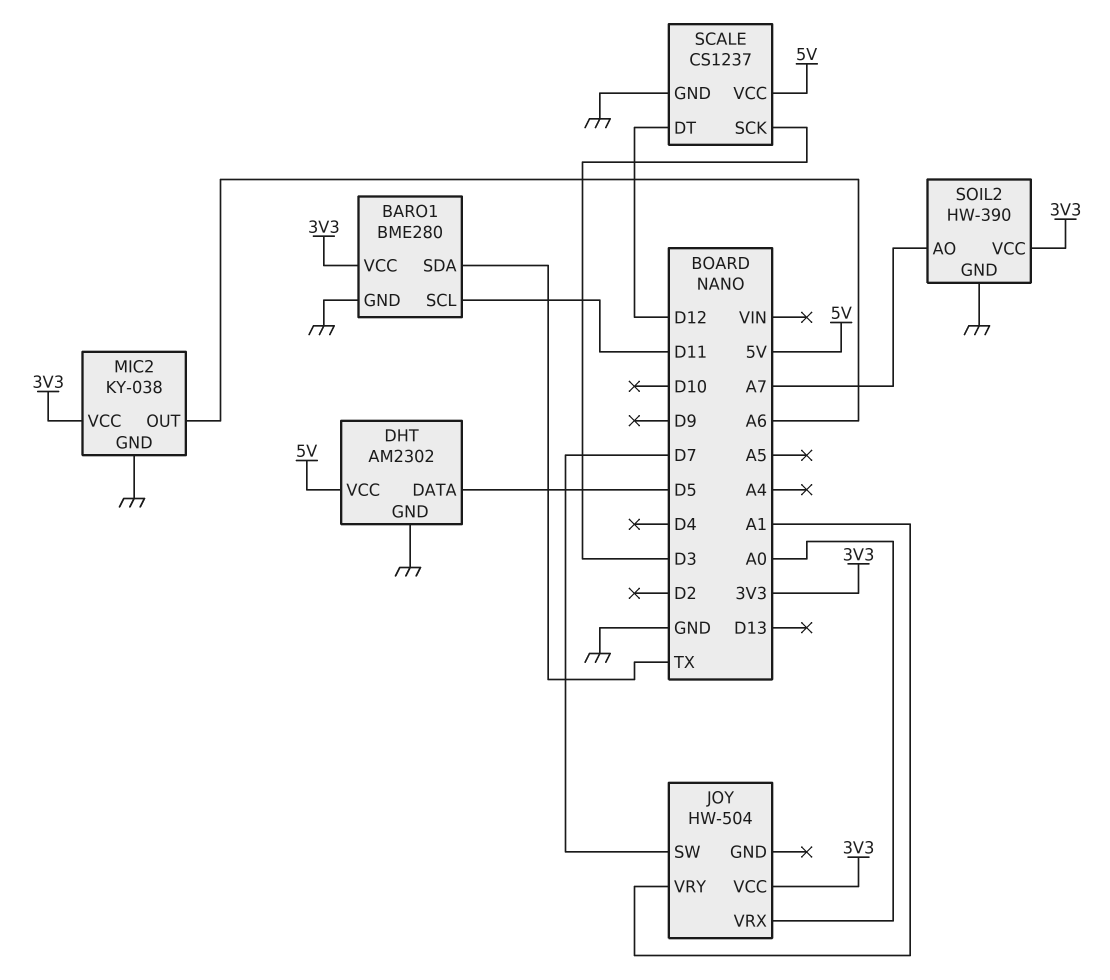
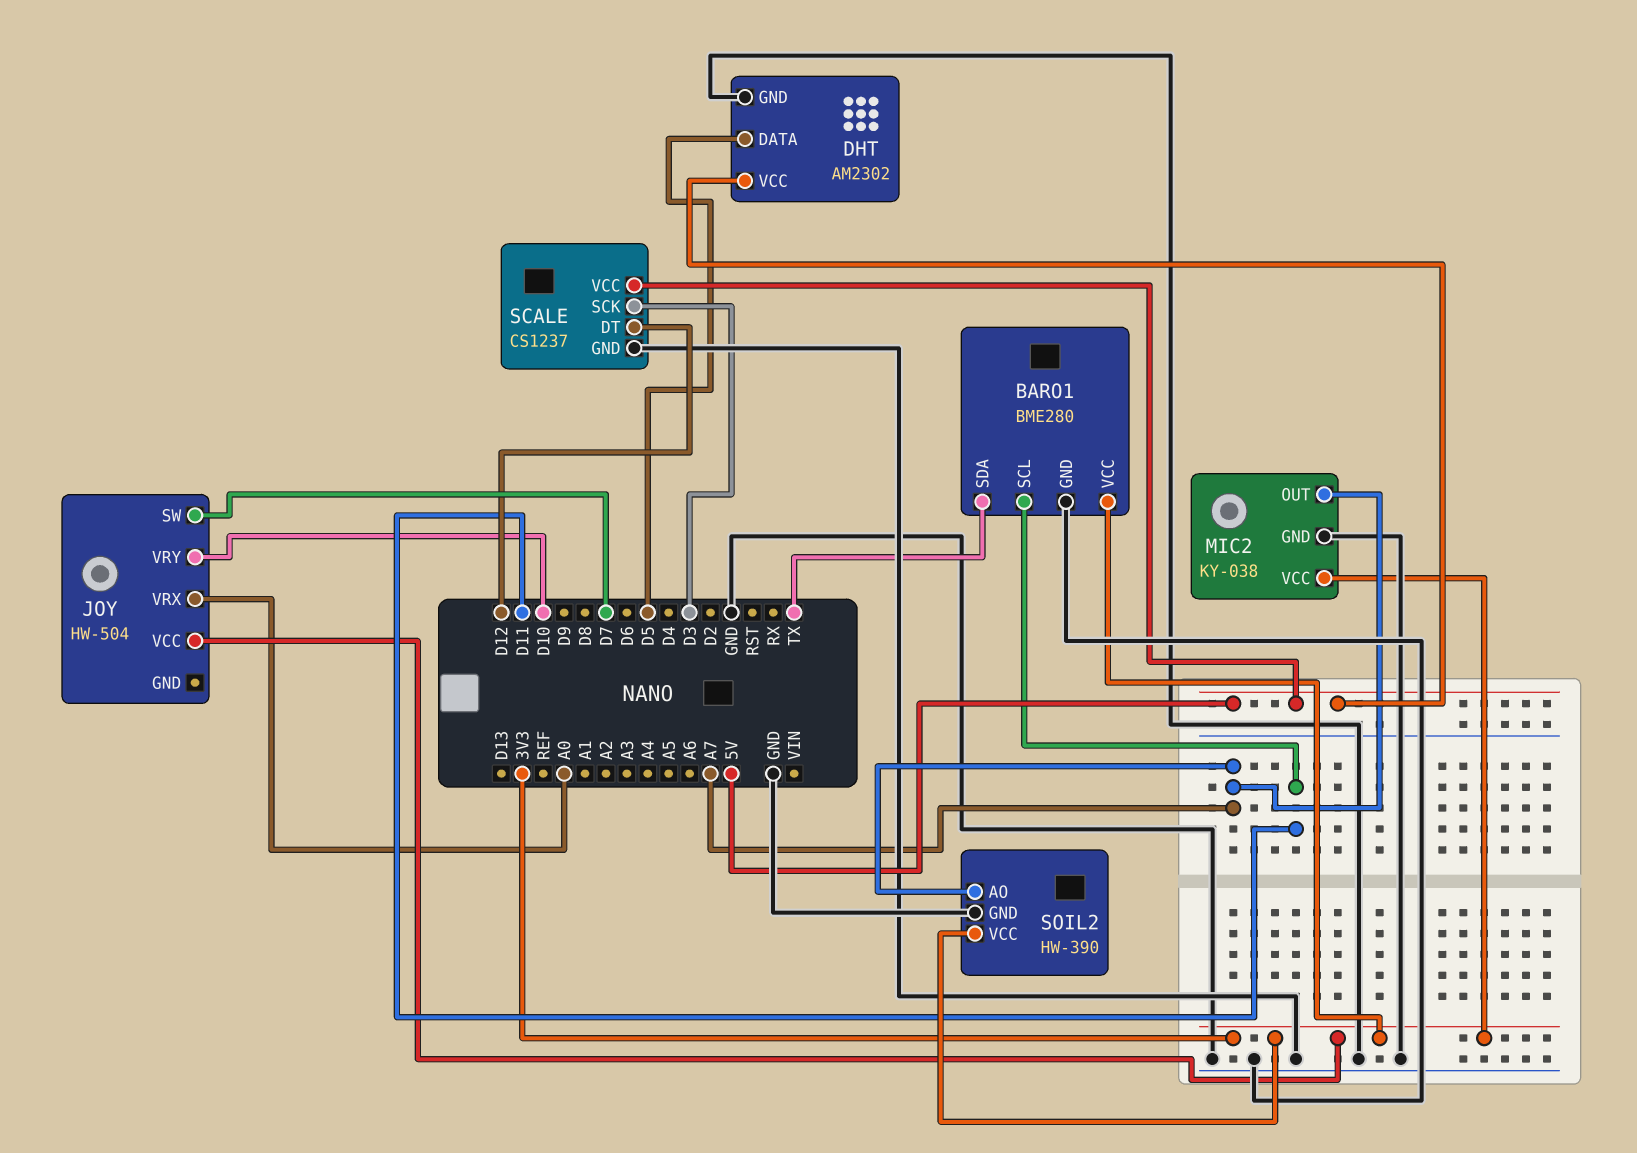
JOY pin VRY: A1 -> D10
MIC2 pin OUT: A6 -> A7

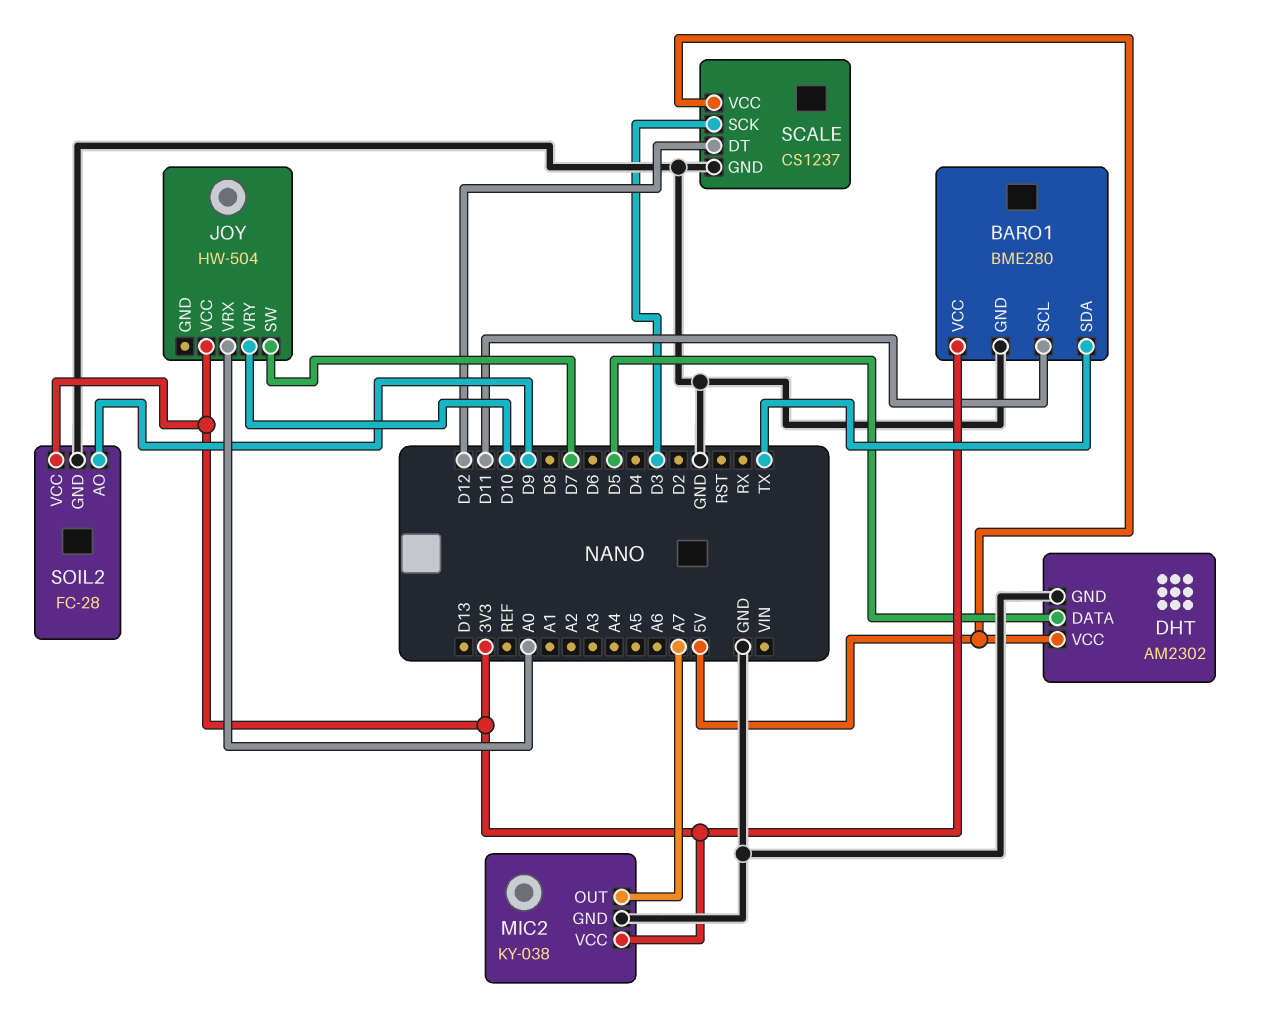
SOIL2: HW-390 -> FC-28
SOIL2 pin AO: A7 -> D9

